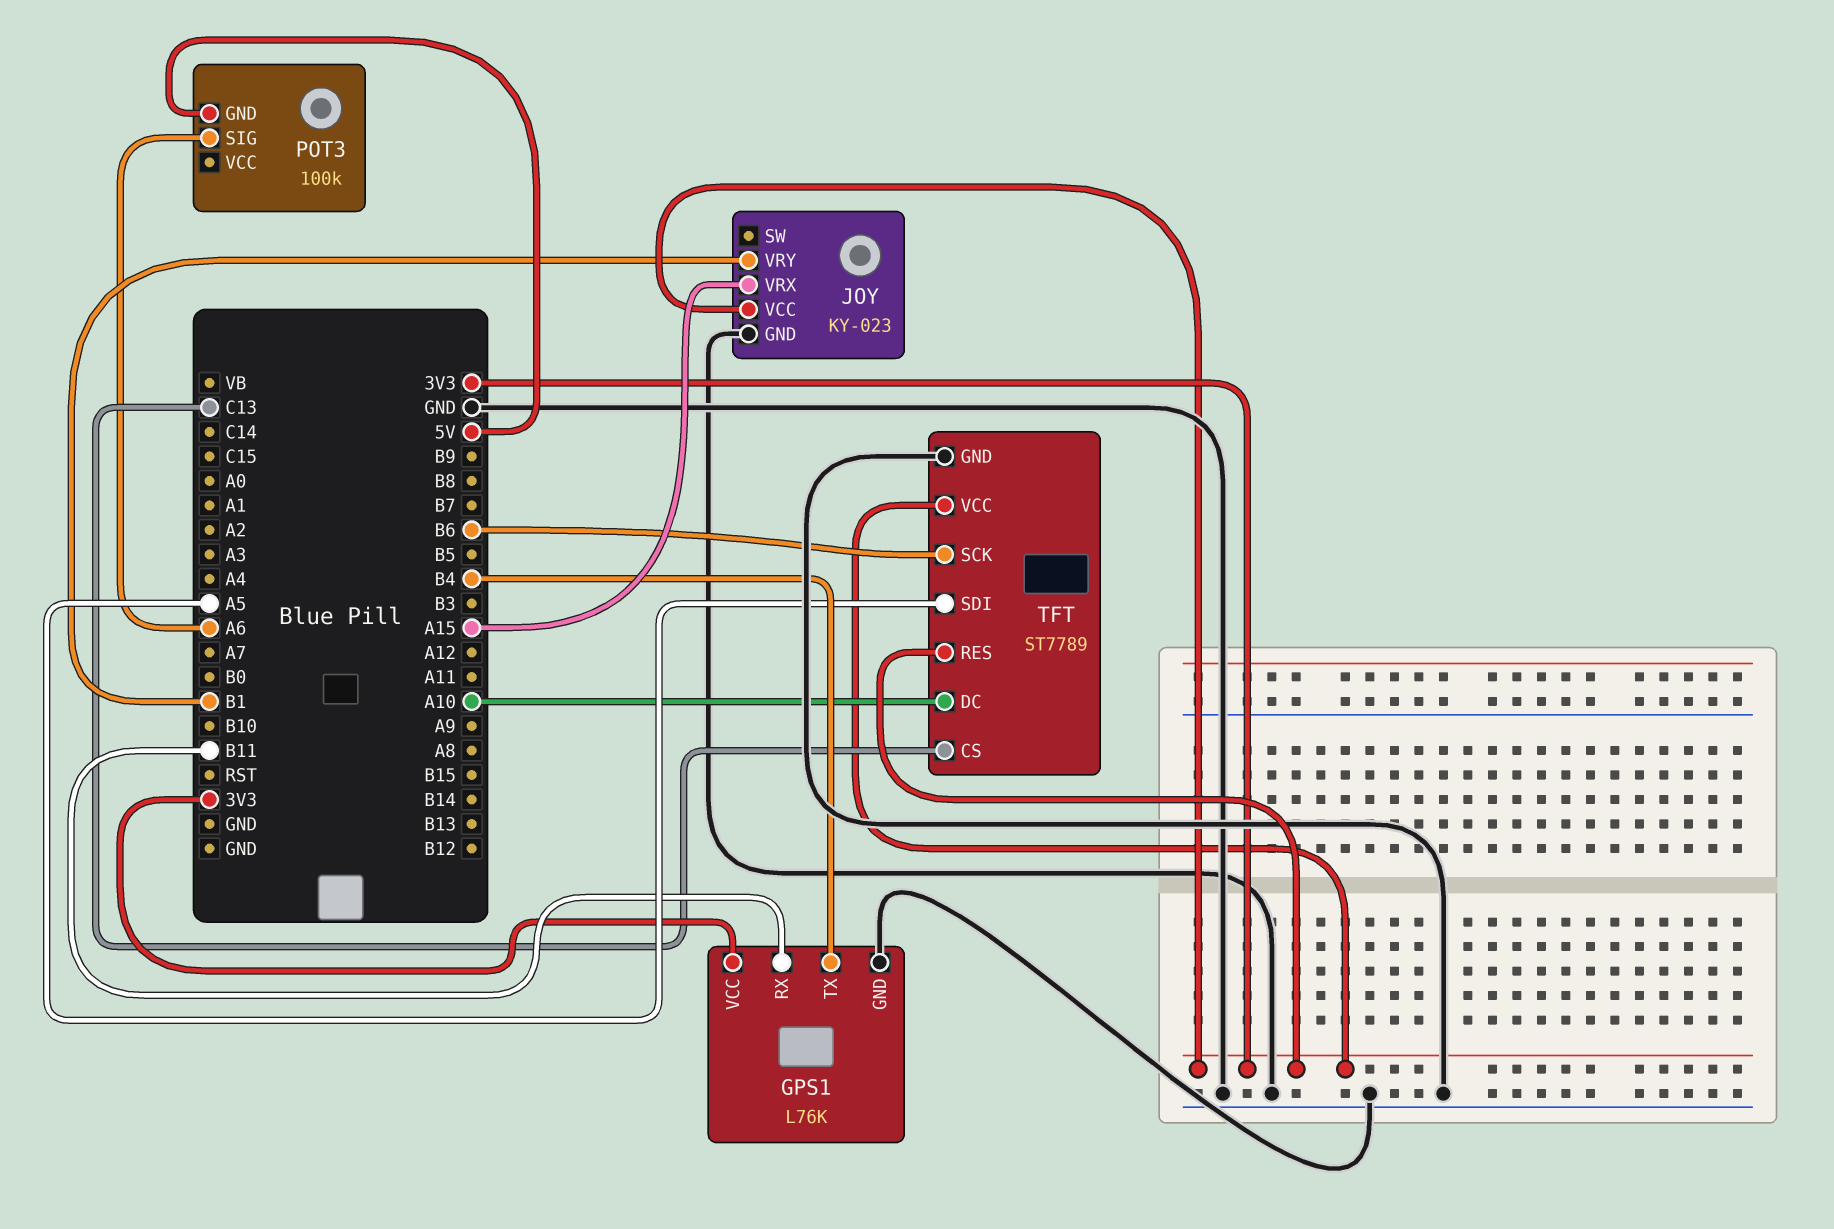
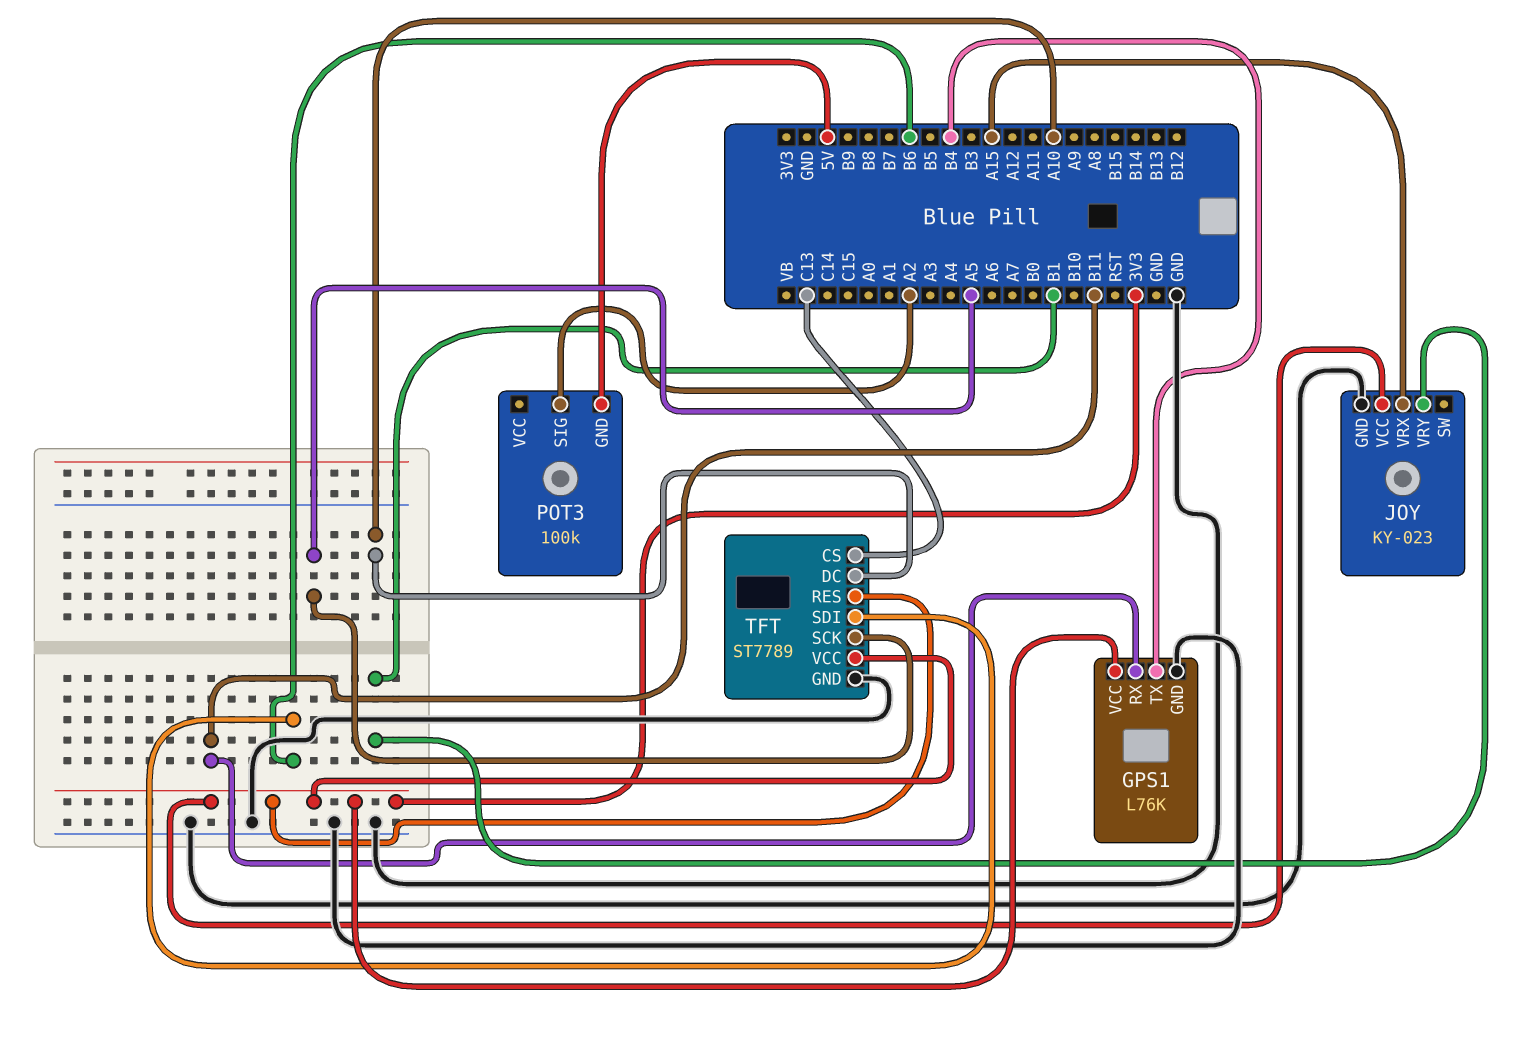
POT3 pin SIG: A6 -> A2
TFT pin SCK: B6 -> A5
TFT pin SDI: A5 -> B6

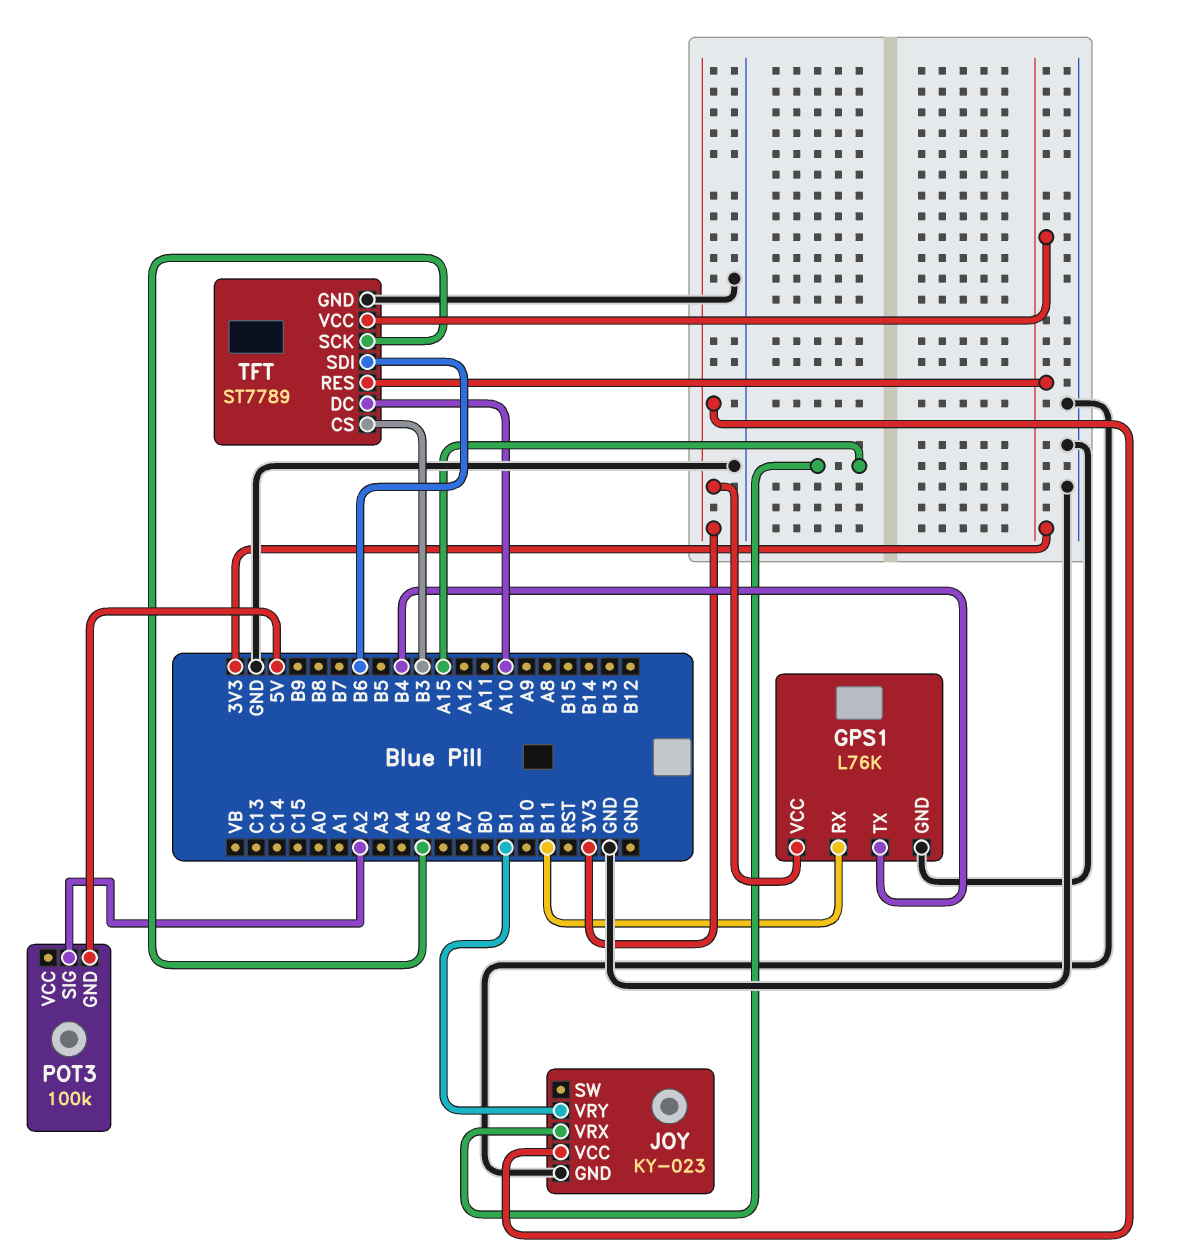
TFT pin CS: C13 -> B3

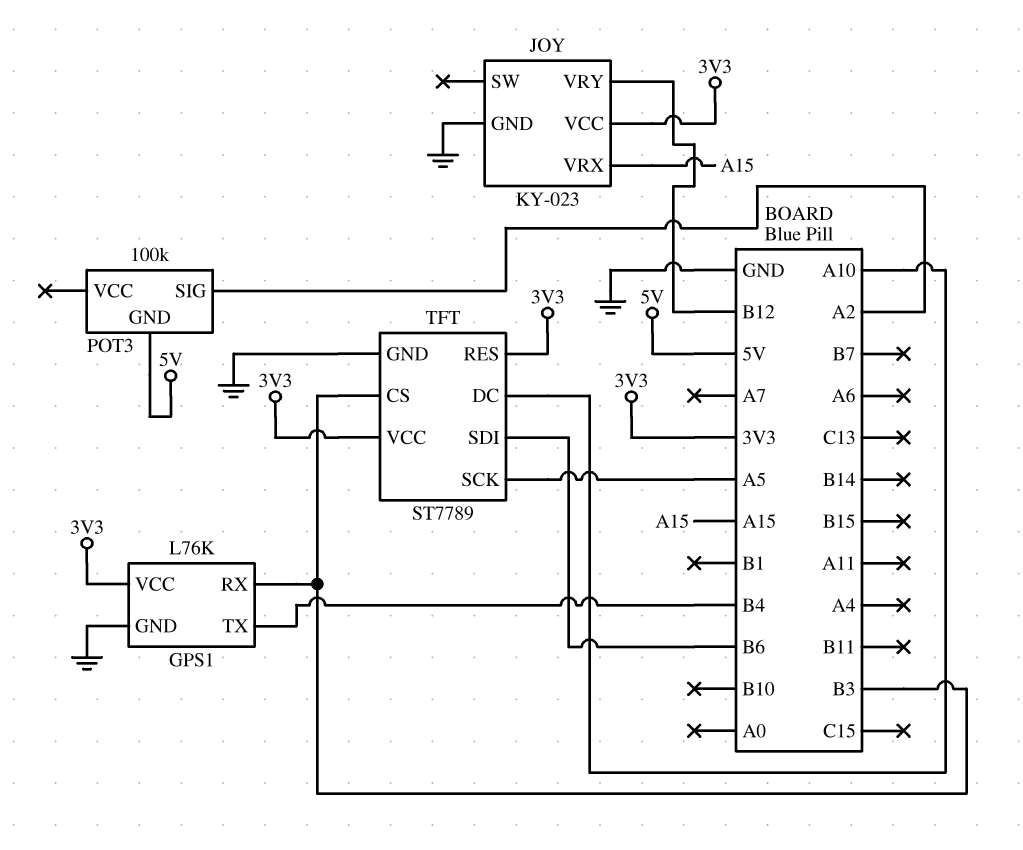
GPS1 pin RX: B11 -> B3
JOY pin VRY: B1 -> B12

